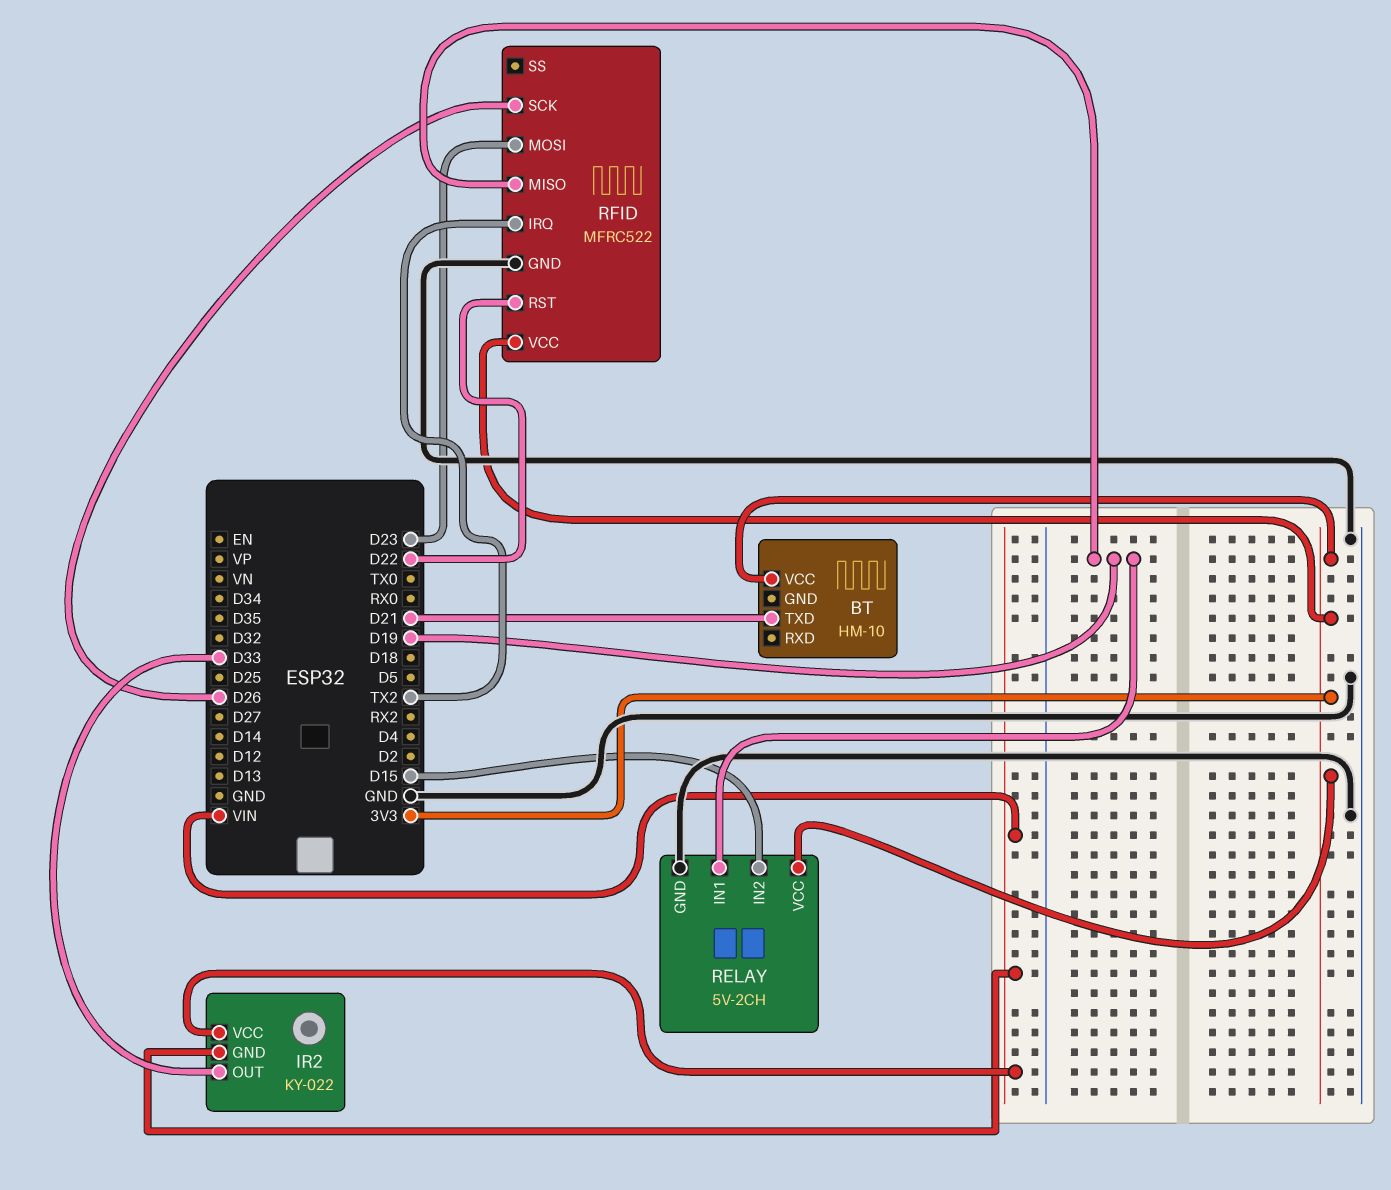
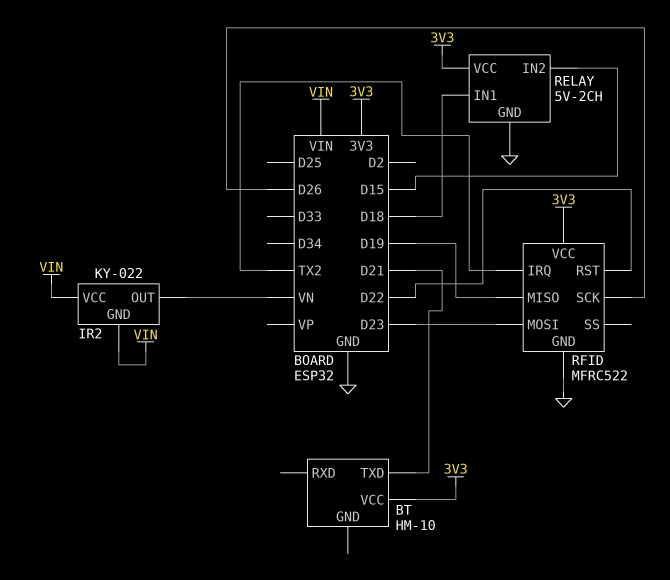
IR2 pin OUT: D33 -> VN
RELAY pin IN1: D19 -> D18

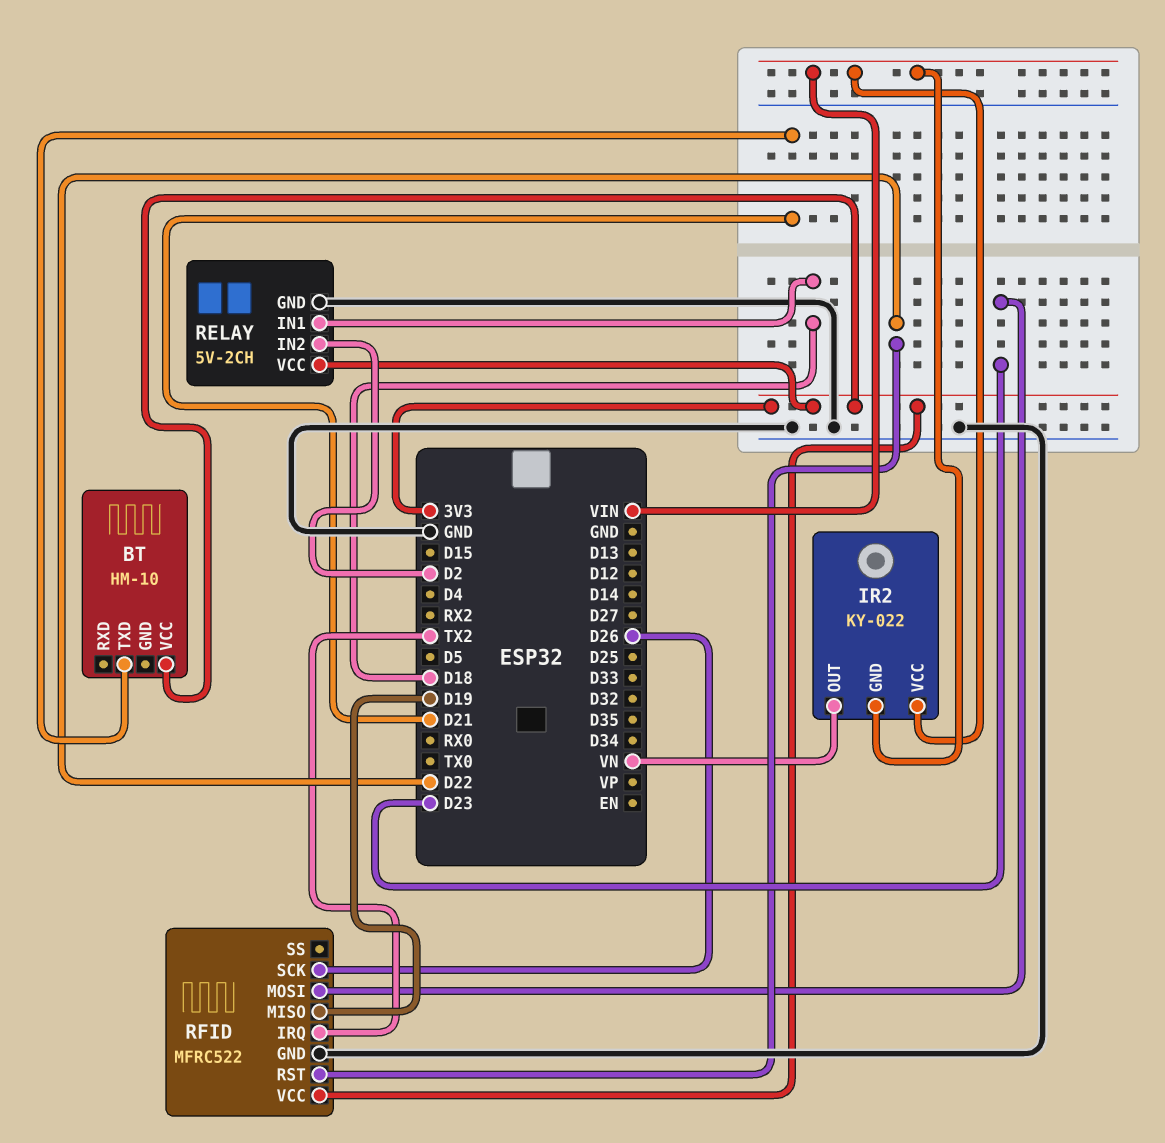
RELAY pin IN2: D15 -> D2

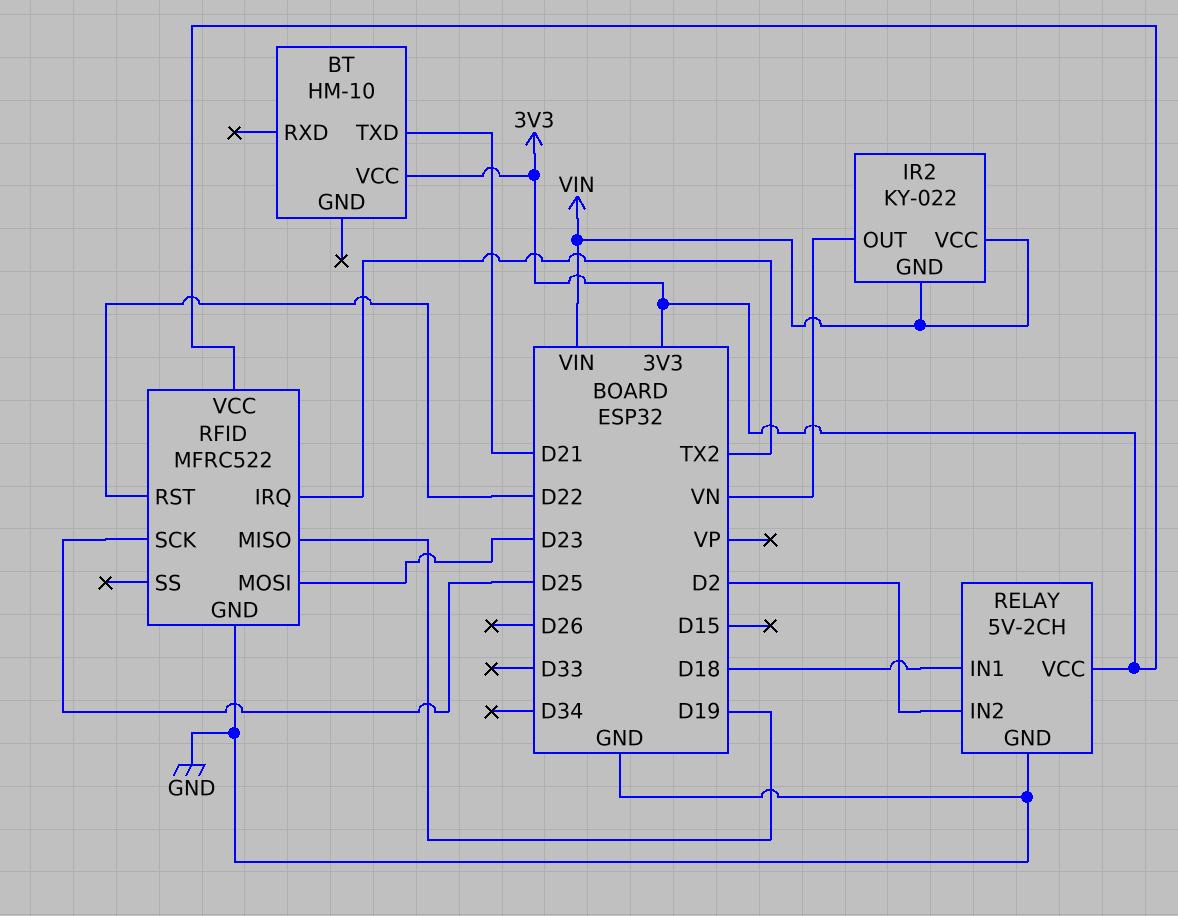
RFID pin SCK: D26 -> D25

